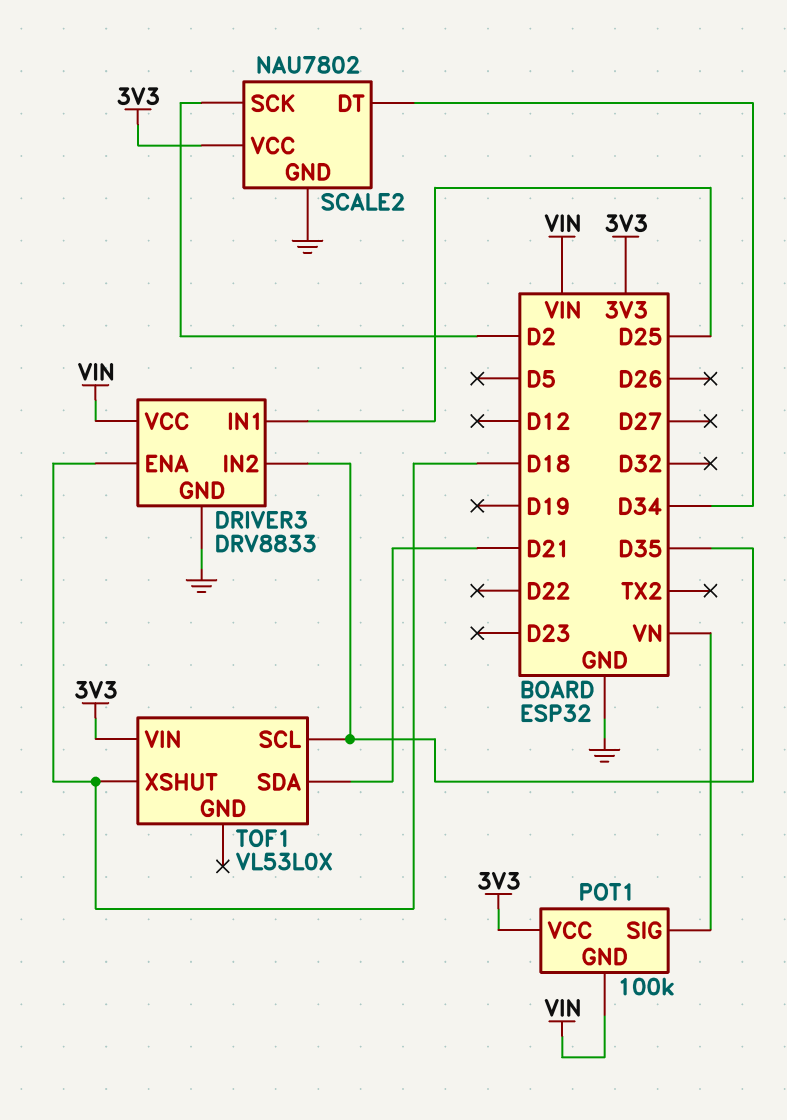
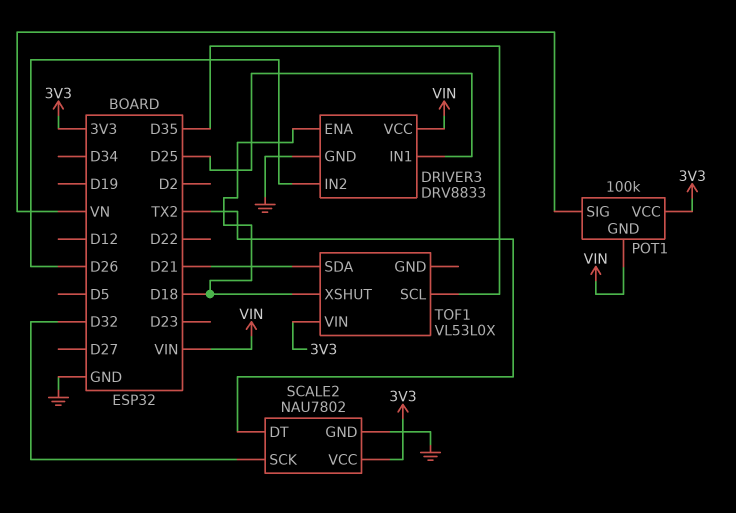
DRIVER3 pin IN2: D35 -> D26
SCALE2 pin DT: D34 -> TX2
SCALE2 pin SCK: D2 -> D32

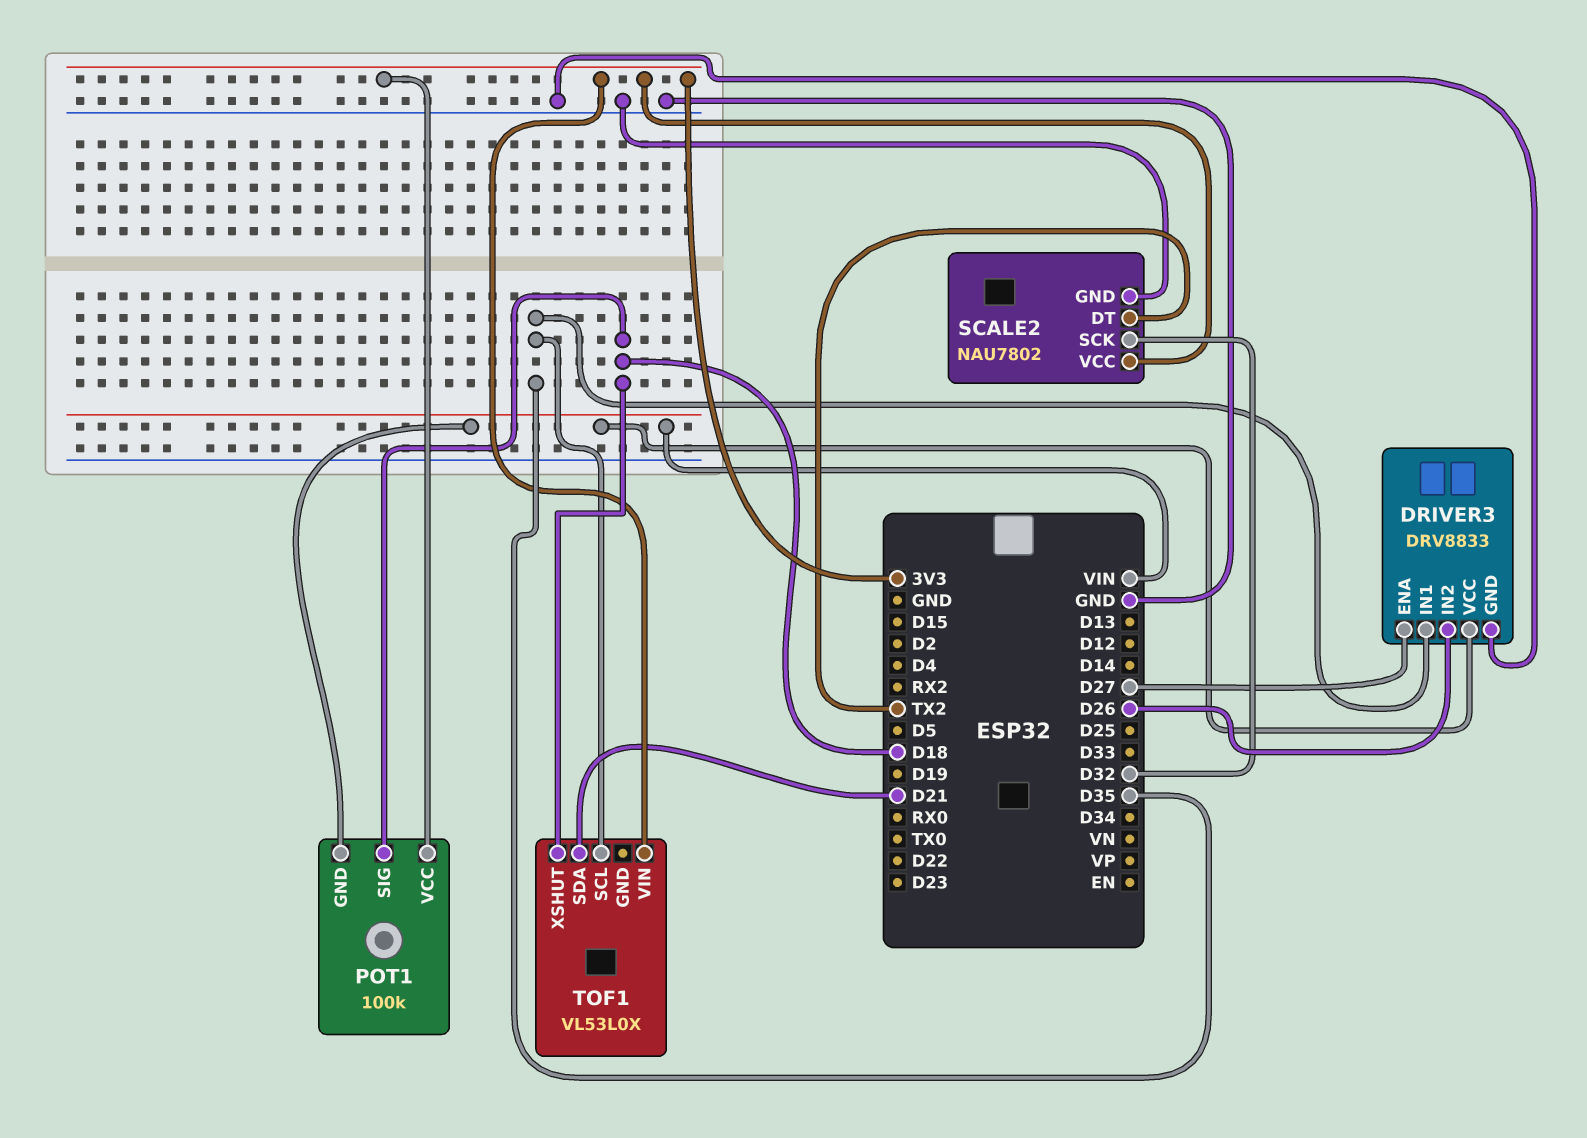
DRIVER3 pin ENA: D18 -> D27
DRIVER3 pin IN1: D25 -> D35
POT1 pin SIG: VN -> D18

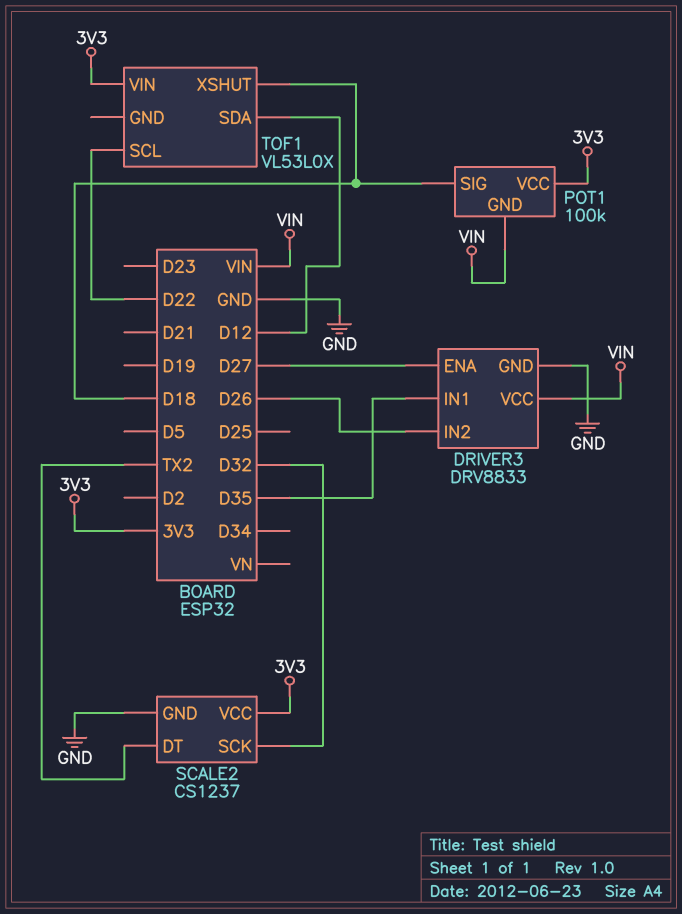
SCALE2: NAU7802 -> CS1237
TOF1 pin SCL: D35 -> D22
TOF1 pin SDA: D21 -> D12

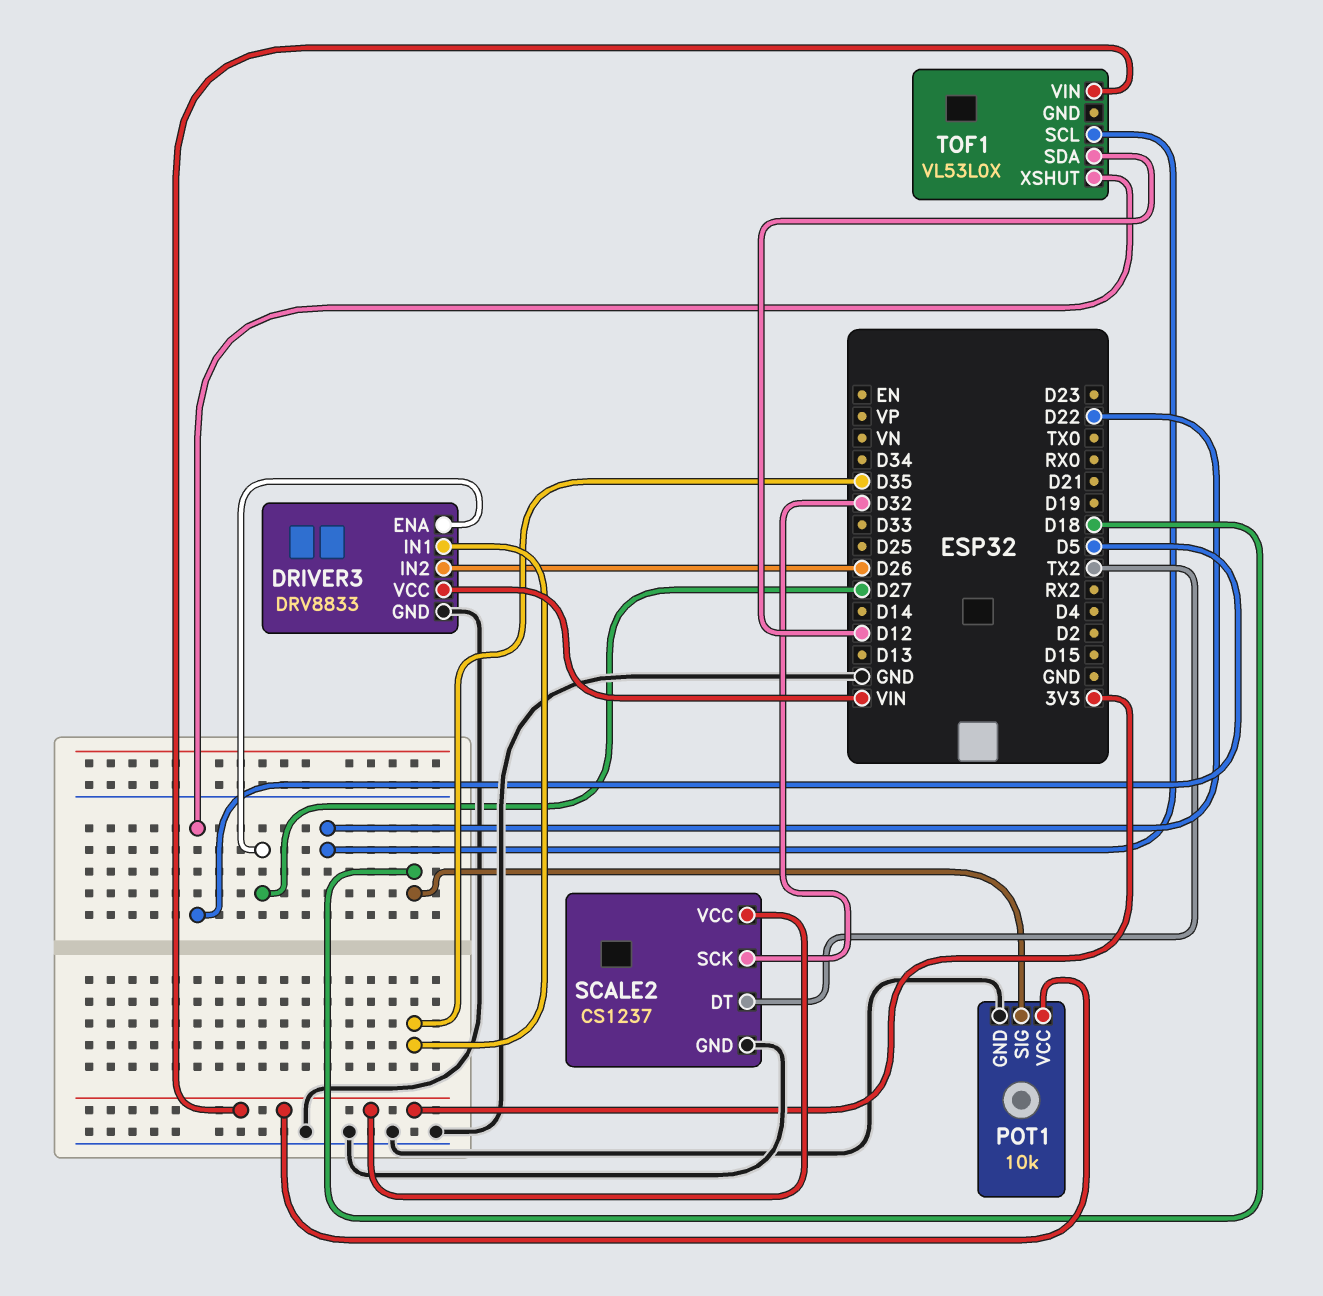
POT1: 100k -> 10k
POT1 pin GND: VIN -> GND
TOF1 pin XSHUT: D18 -> D5

